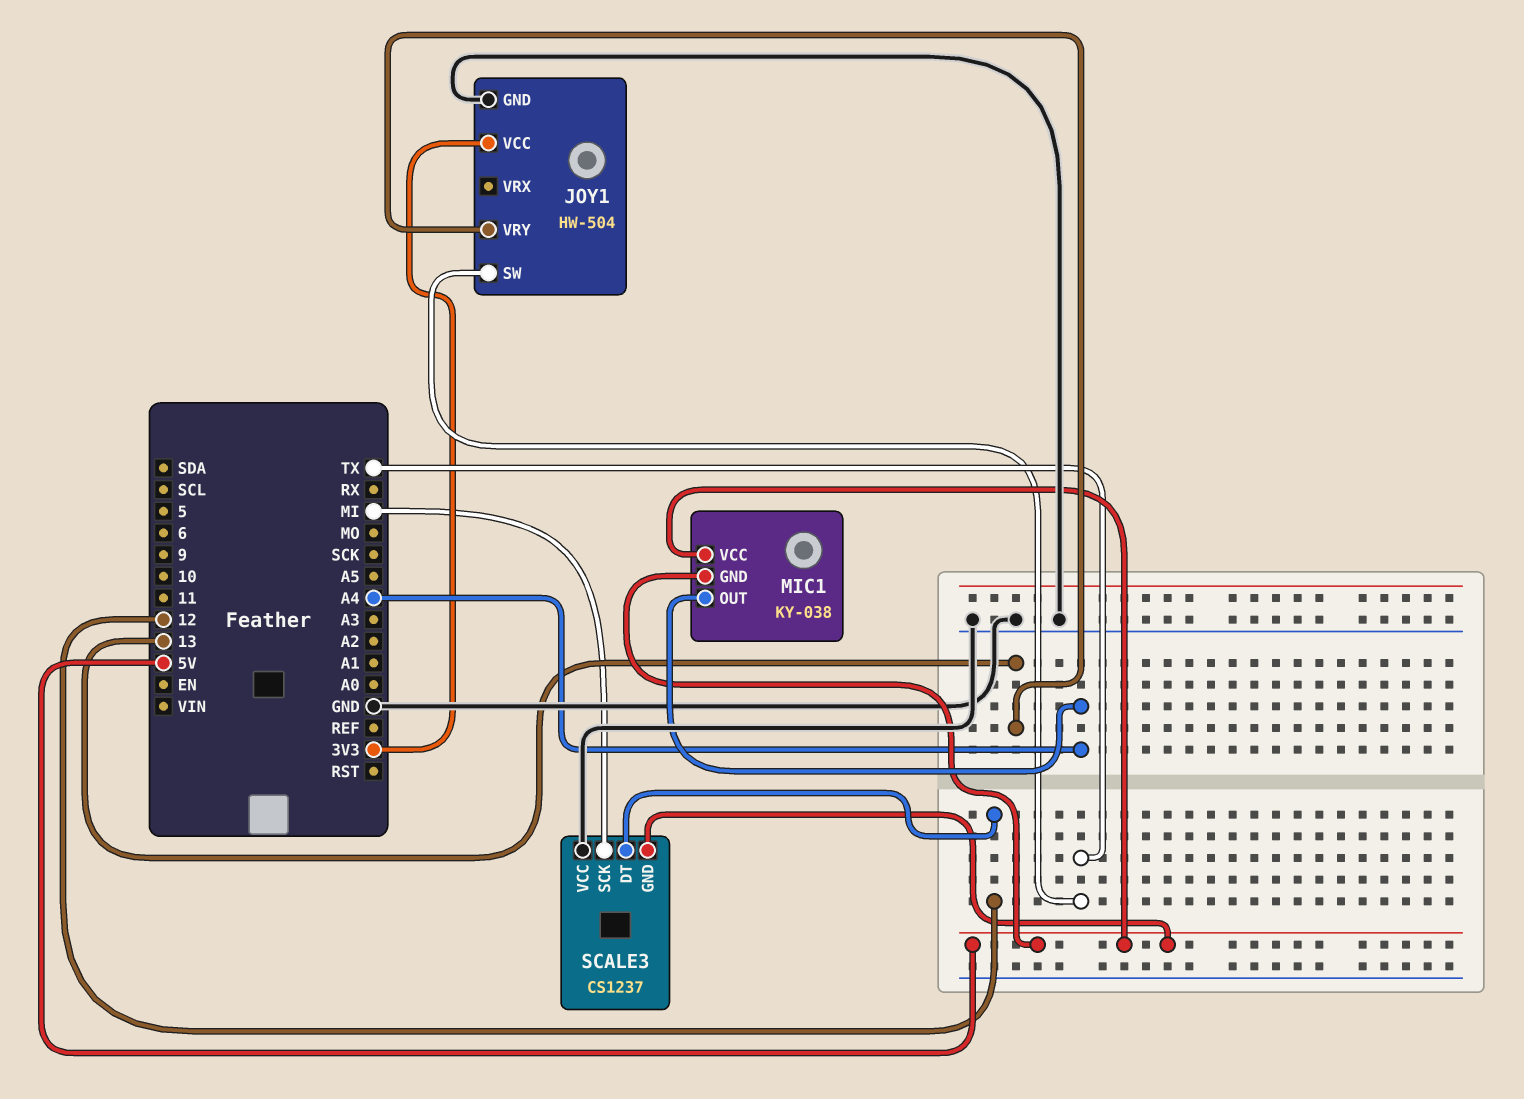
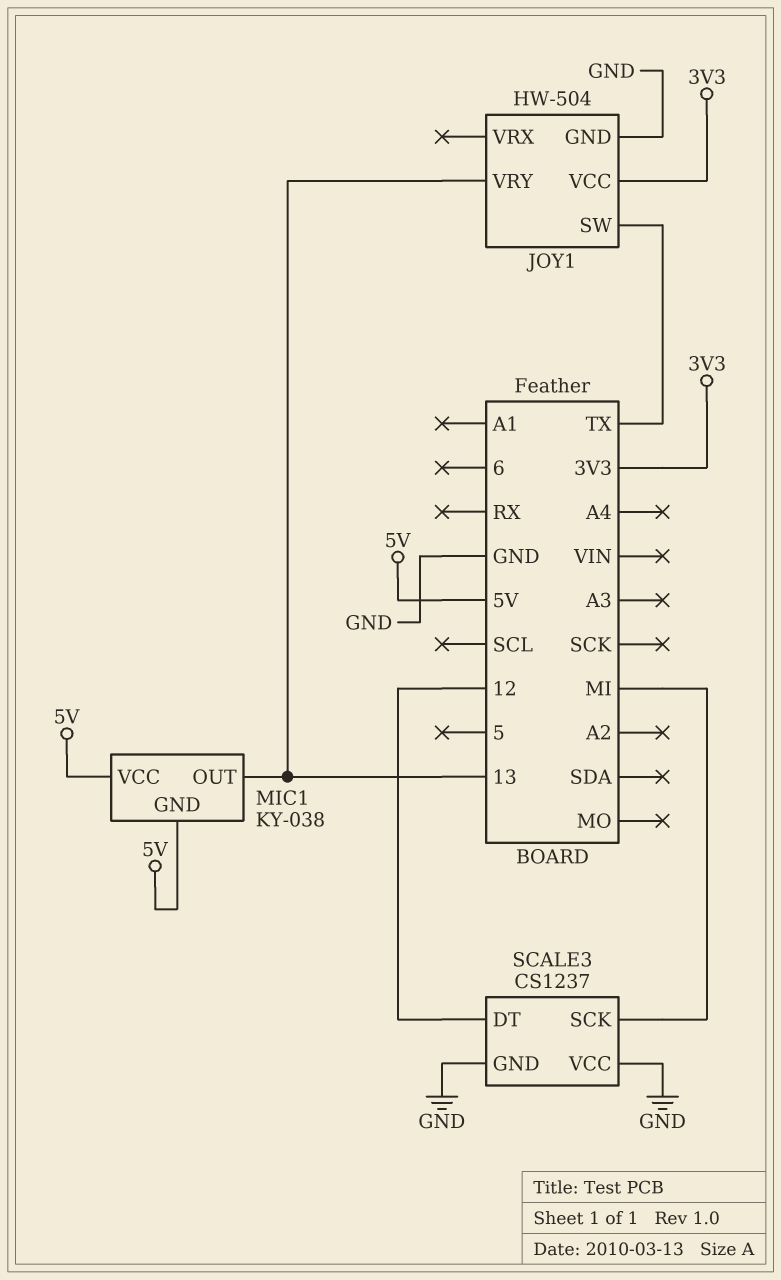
MIC1 pin OUT: A4 -> 13
SCALE3 pin GND: 5V -> GND

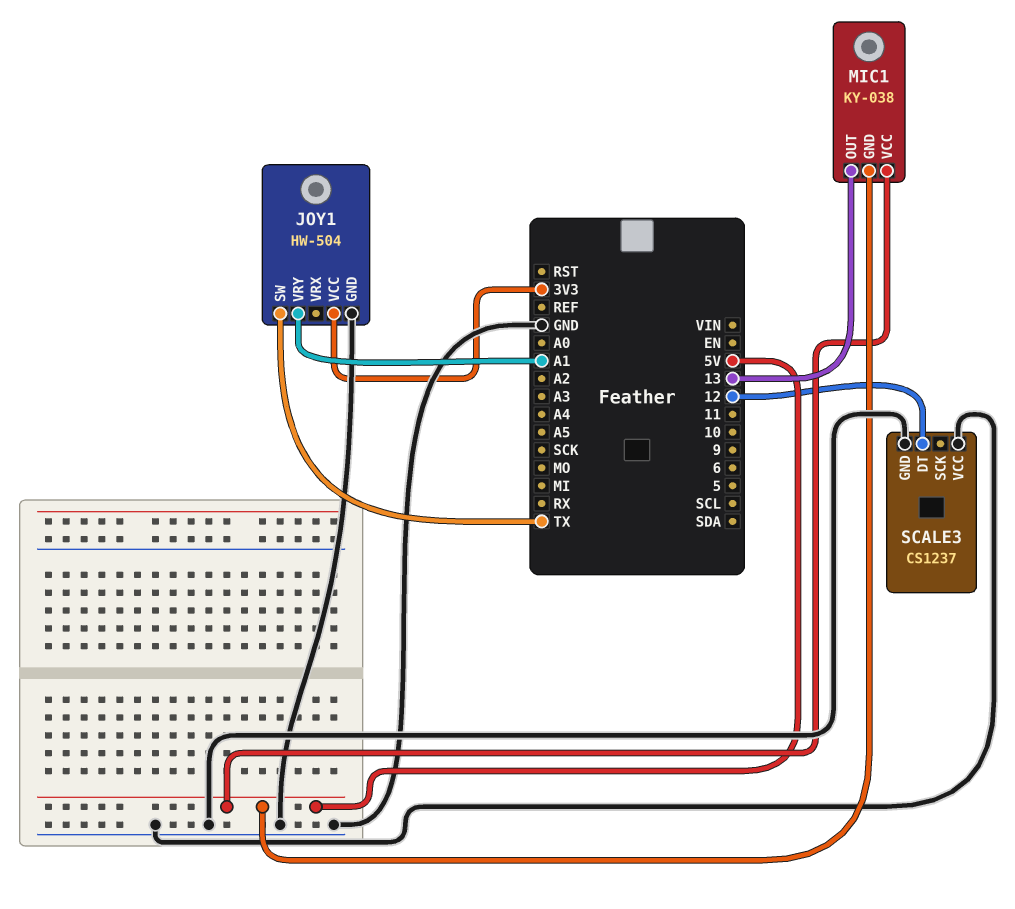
JOY1 pin VRY: 13 -> A1
SCALE3 pin SCK: MI -> none

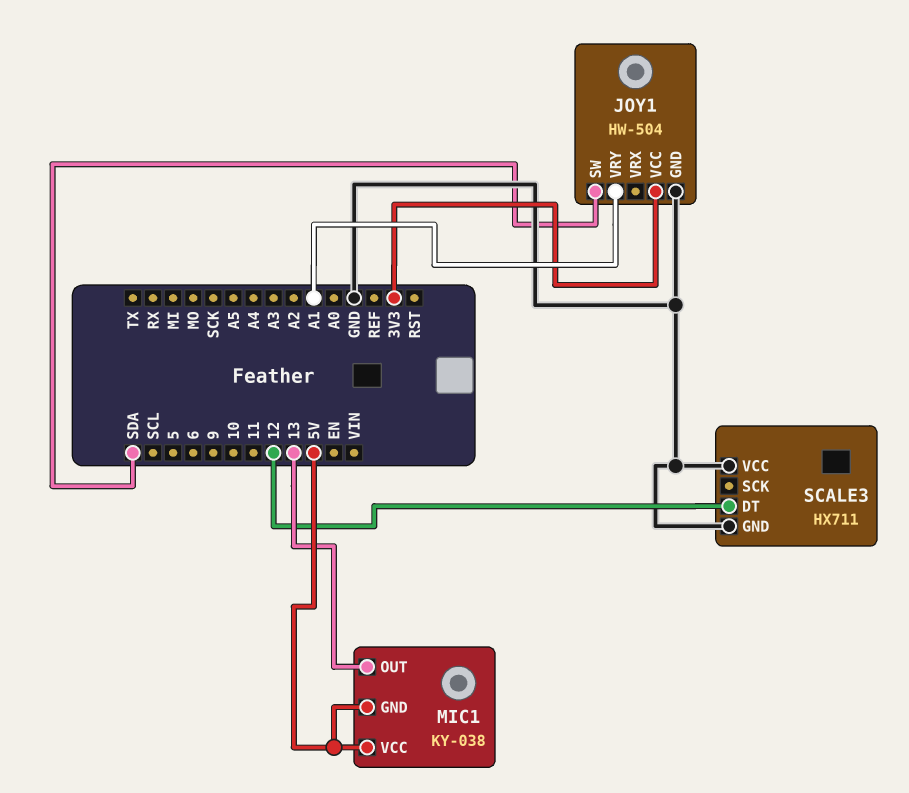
JOY1 pin SW: TX -> SDA
SCALE3: CS1237 -> HX711

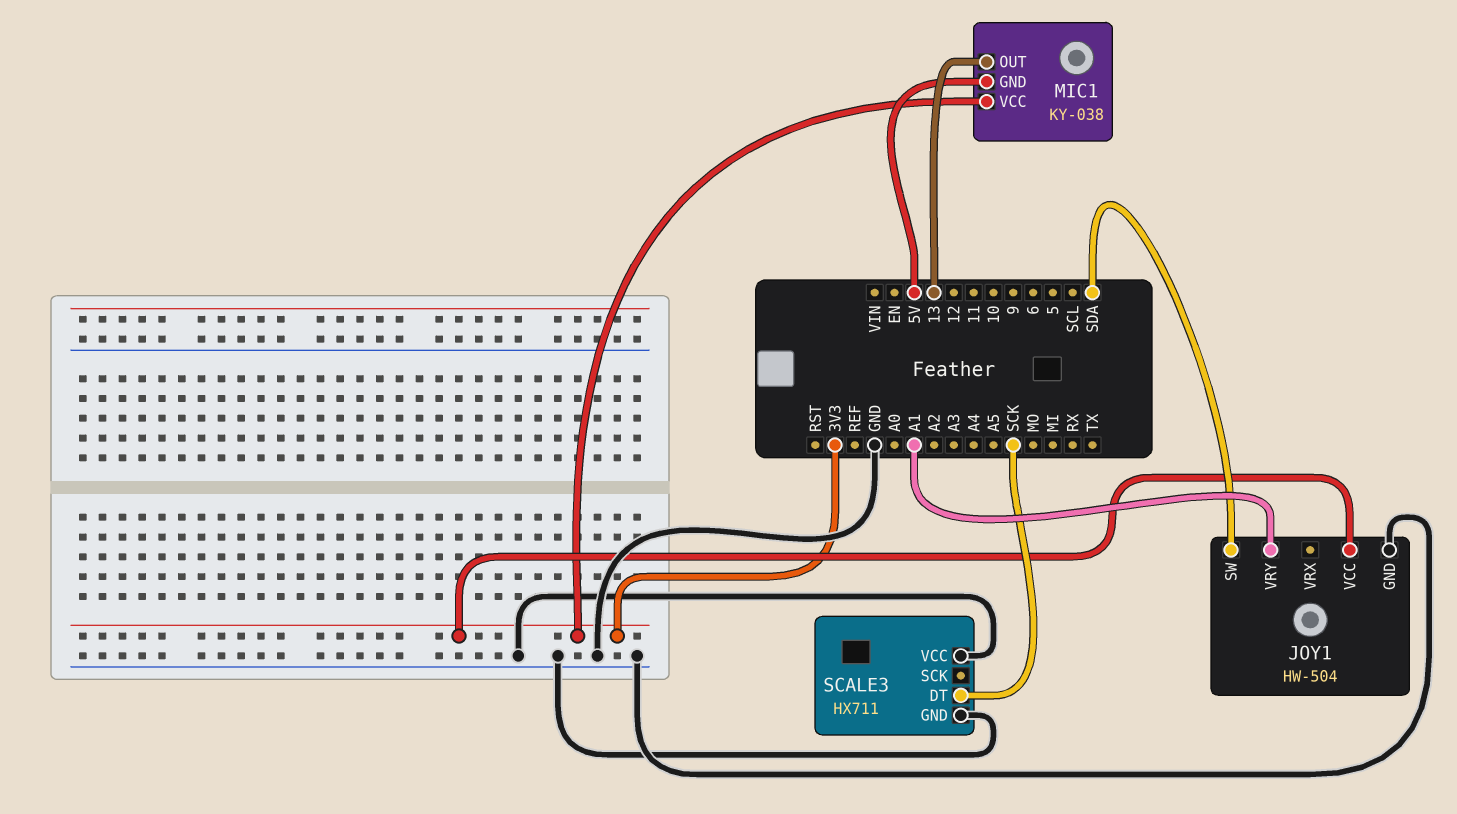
MIC1 pin VCC: 5V -> 3V3
SCALE3 pin DT: 12 -> SCK

